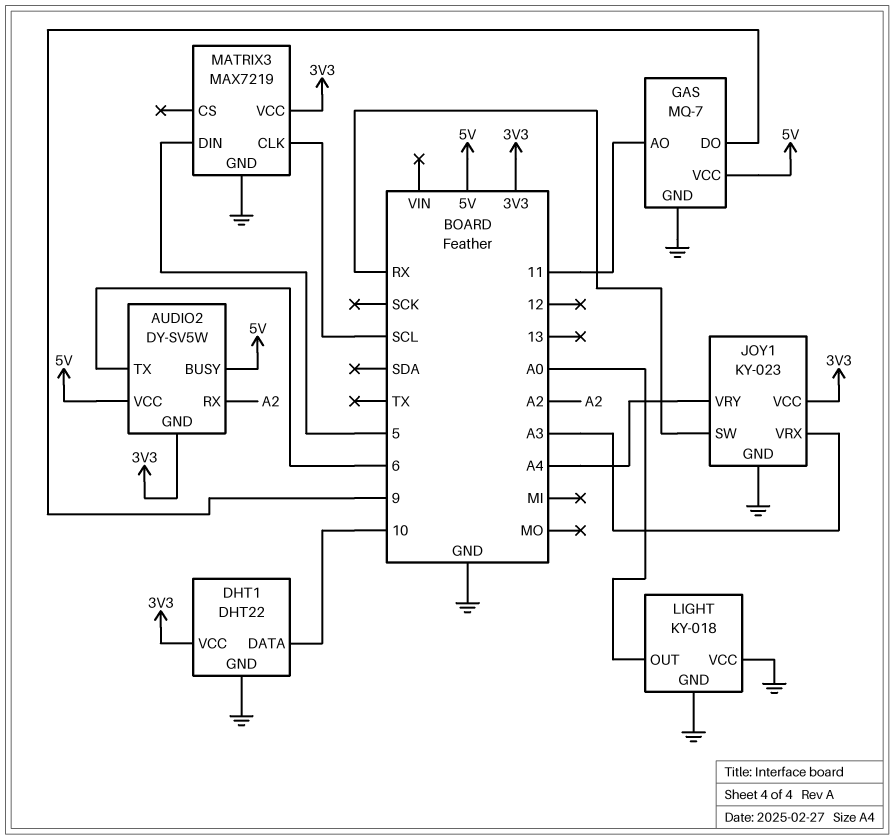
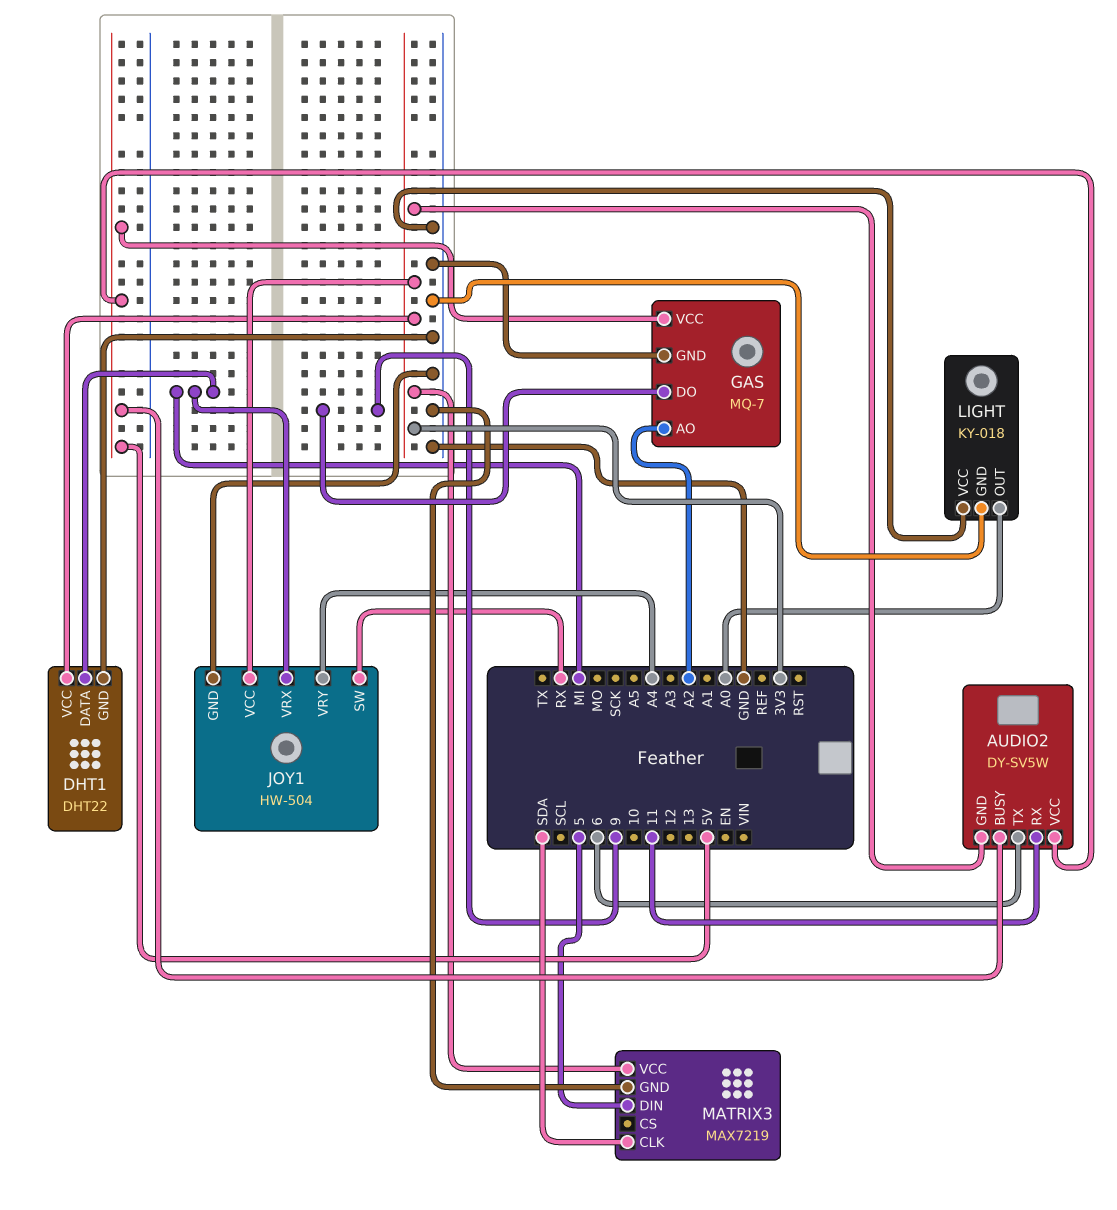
AUDIO2 pin RX: A2 -> 11
DHT1 pin DATA: 10 -> MI
GAS pin AO: 11 -> A2
JOY1: KY-023 -> HW-504
JOY1 pin VRX: A3 -> MI
MATRIX3 pin CLK: SCL -> SDA

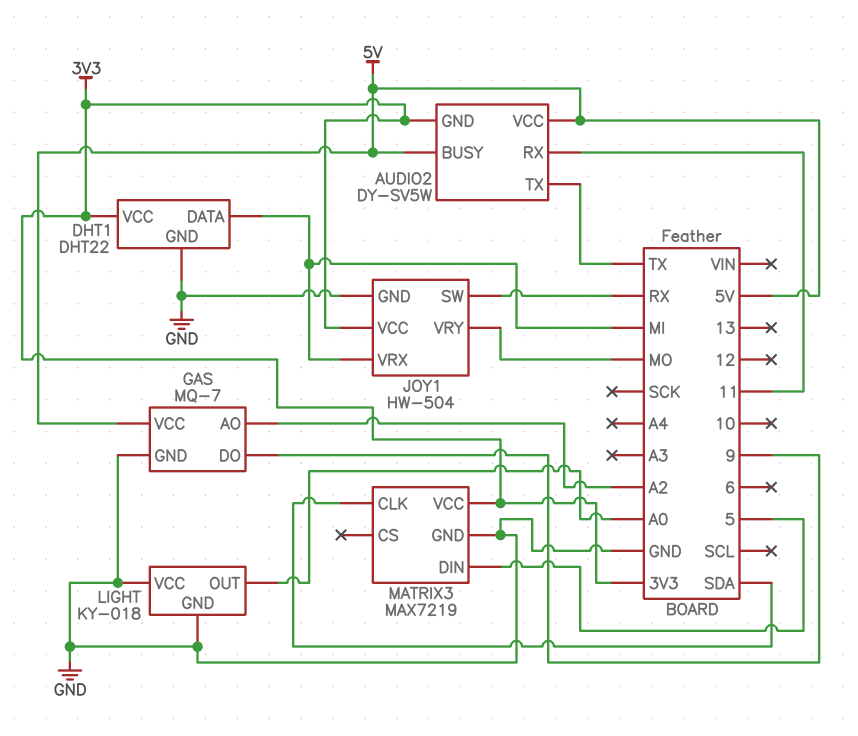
AUDIO2 pin TX: 6 -> TX
JOY1 pin VRY: A4 -> MO

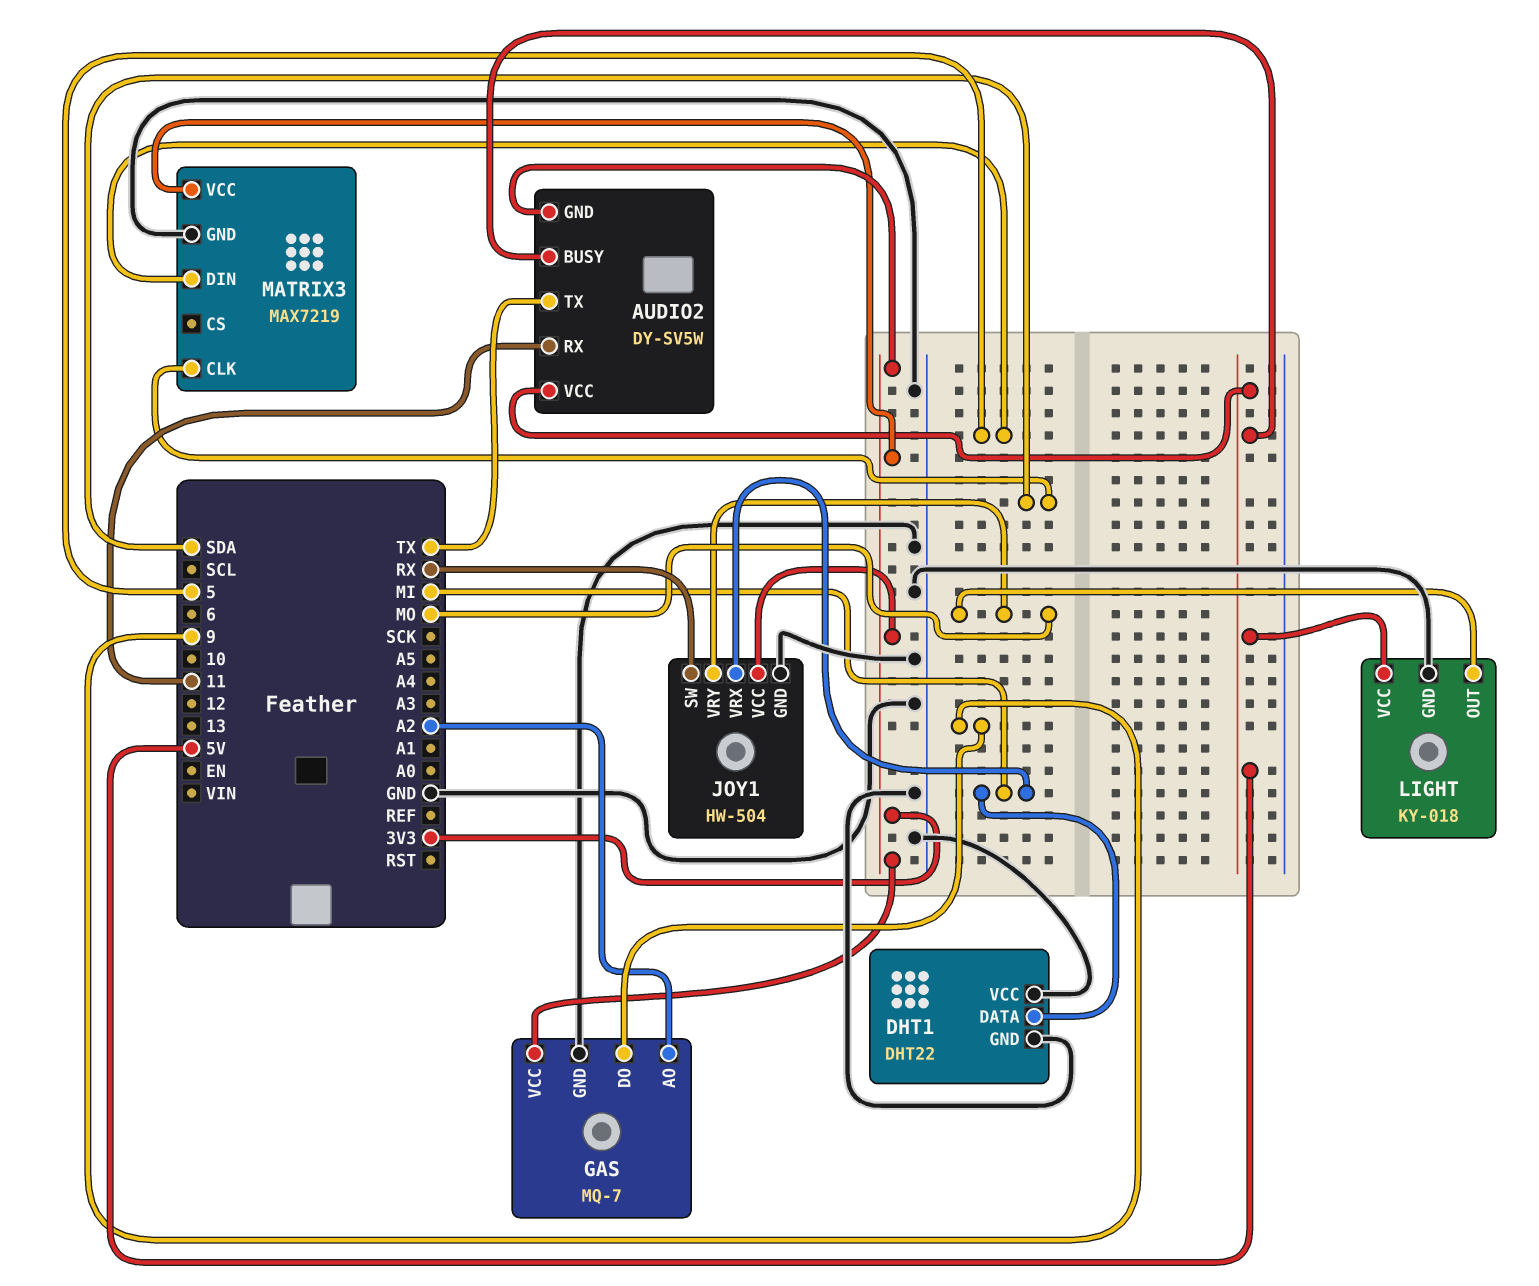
DHT1 pin VCC: 3V3 -> GND
GAS pin VCC: 5V -> 3V3
LIGHT pin OUT: A0 -> MO
LIGHT pin VCC: GND -> 5V

